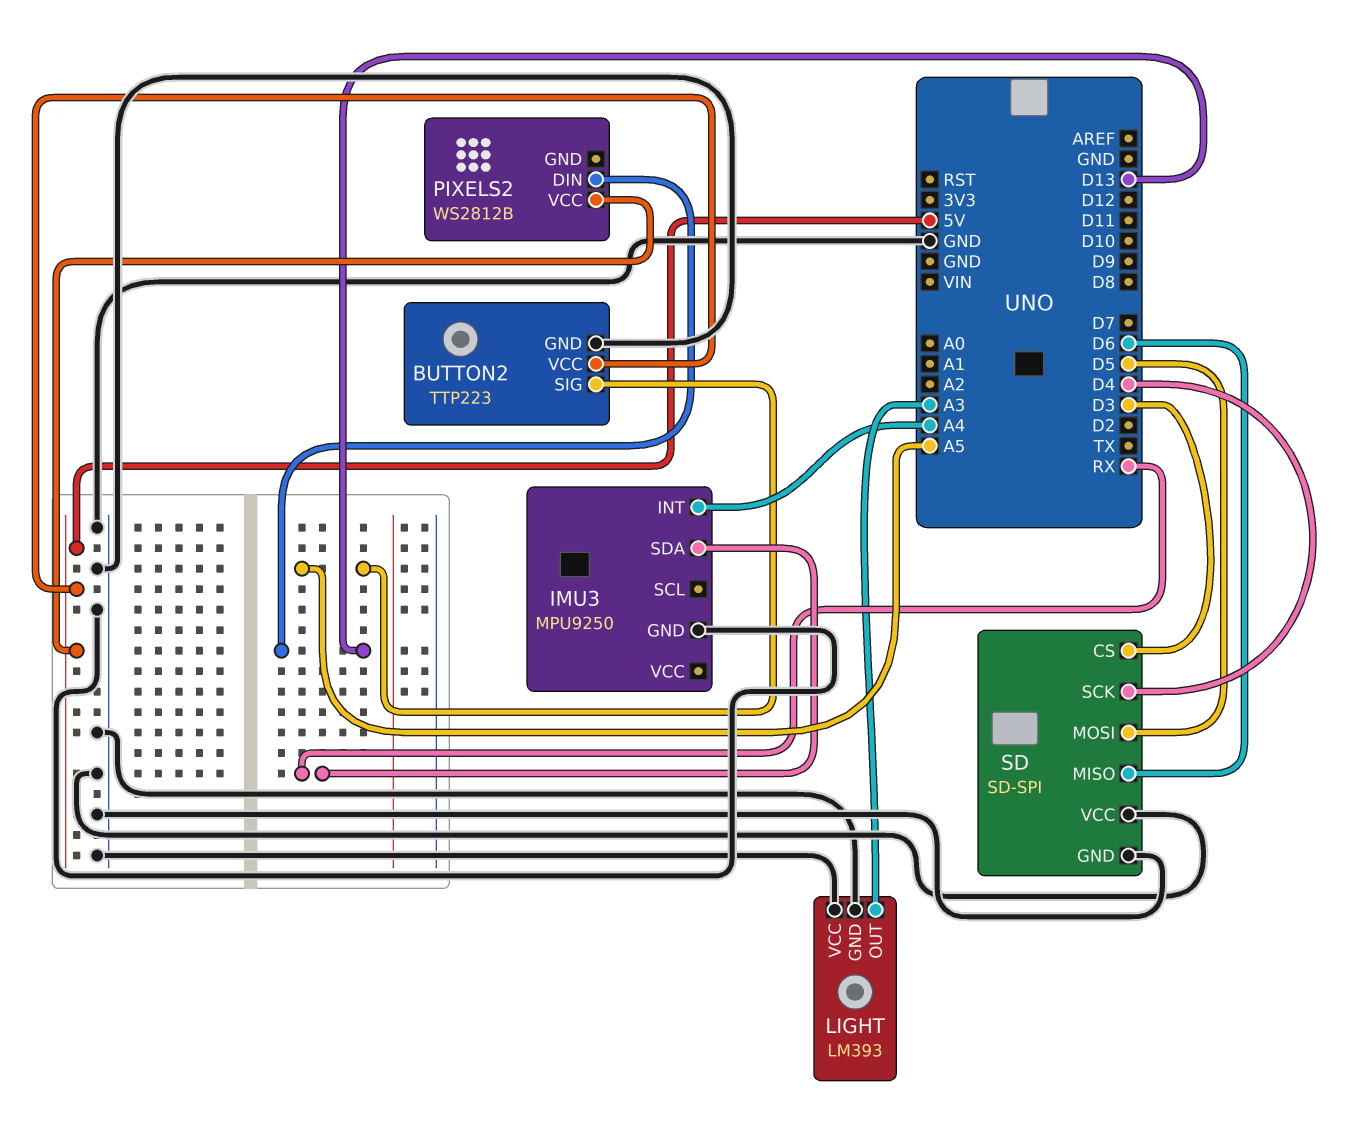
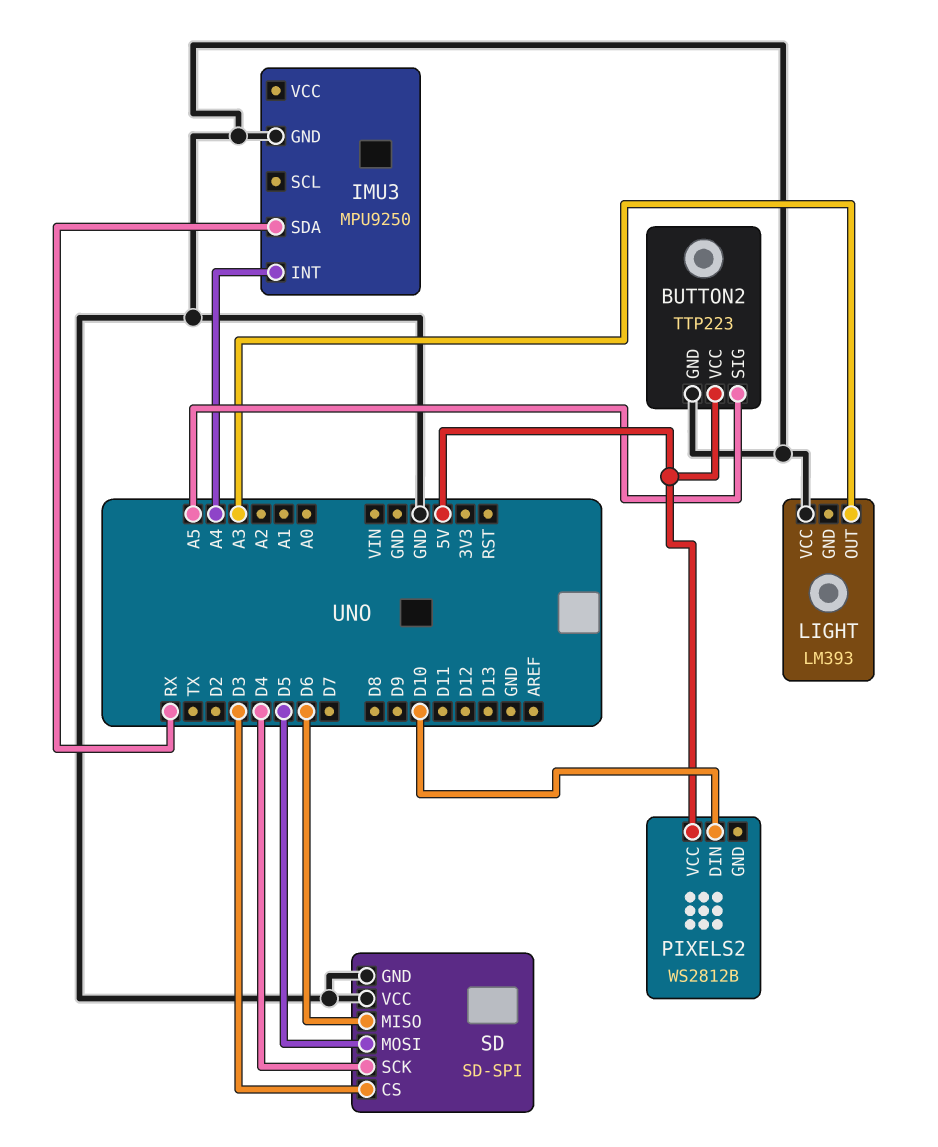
LIGHT pin GND: GND -> none
PIXELS2 pin DIN: D13 -> D10

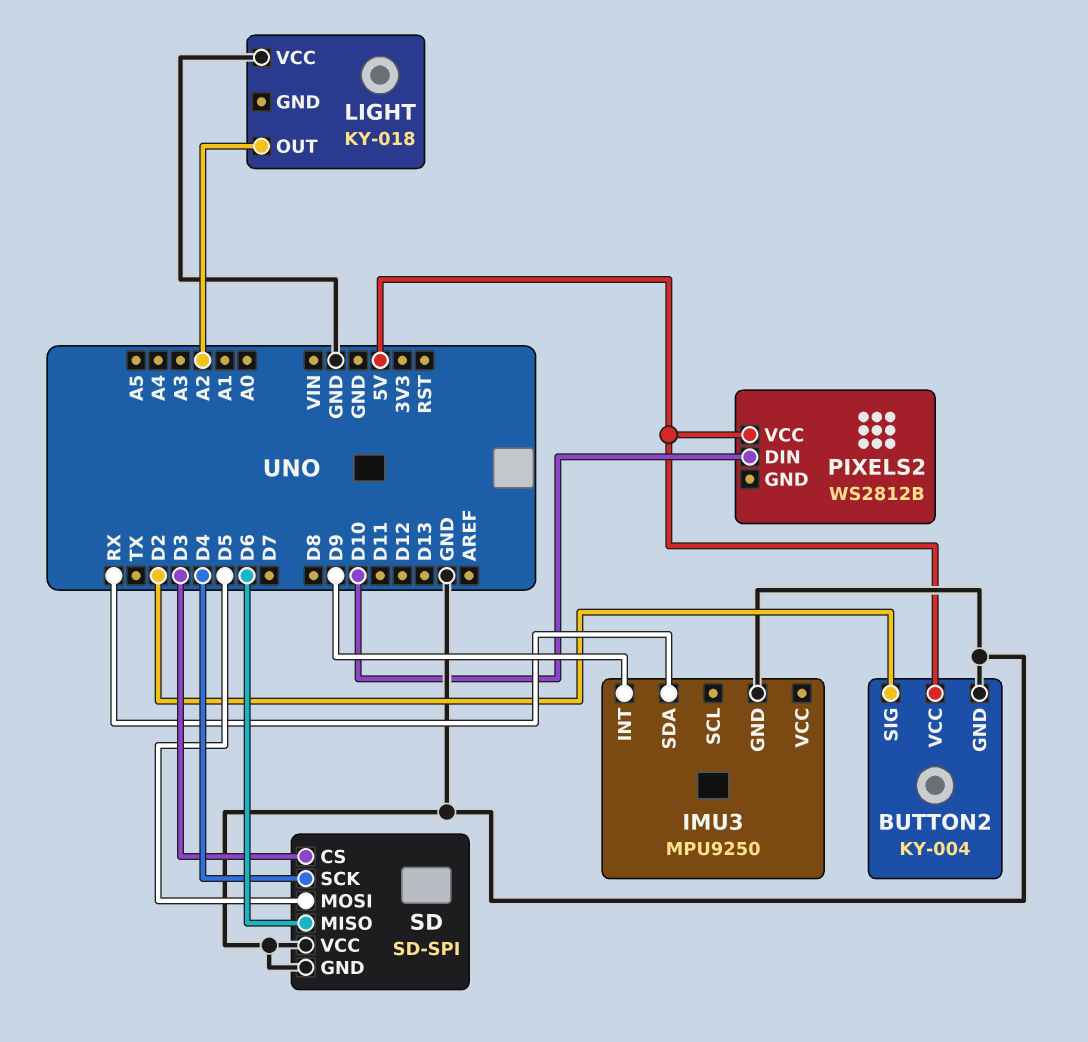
BUTTON2: TTP223 -> KY-004
BUTTON2 pin SIG: A5 -> D2
IMU3 pin INT: A4 -> D9
LIGHT: LM393 -> KY-018
LIGHT pin OUT: A3 -> A2

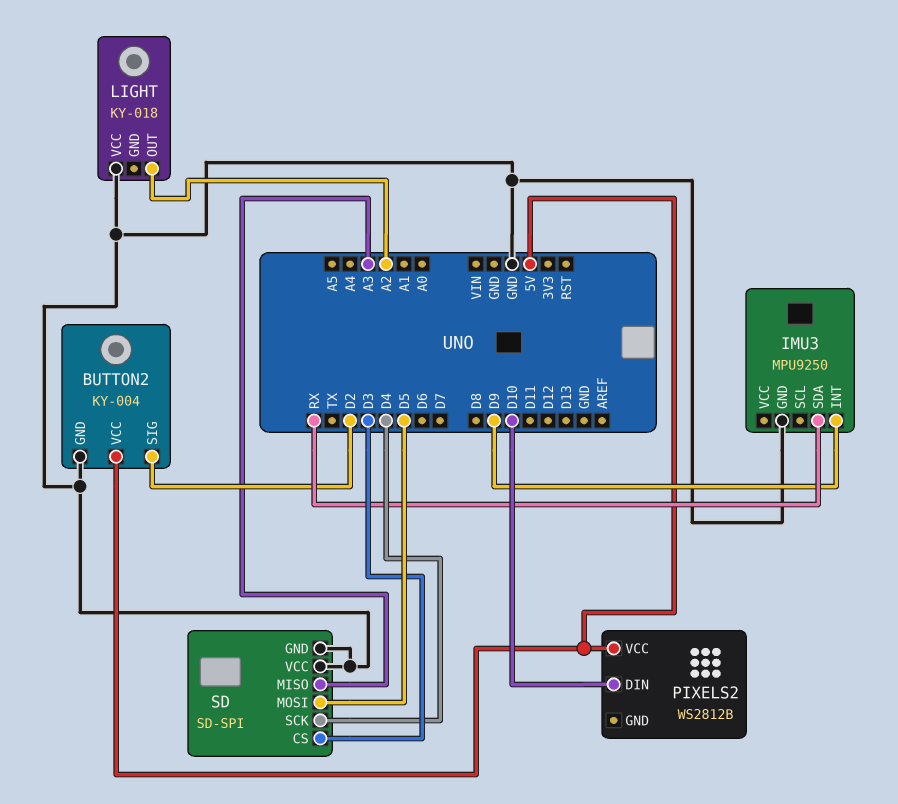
SD pin MISO: D6 -> A3

